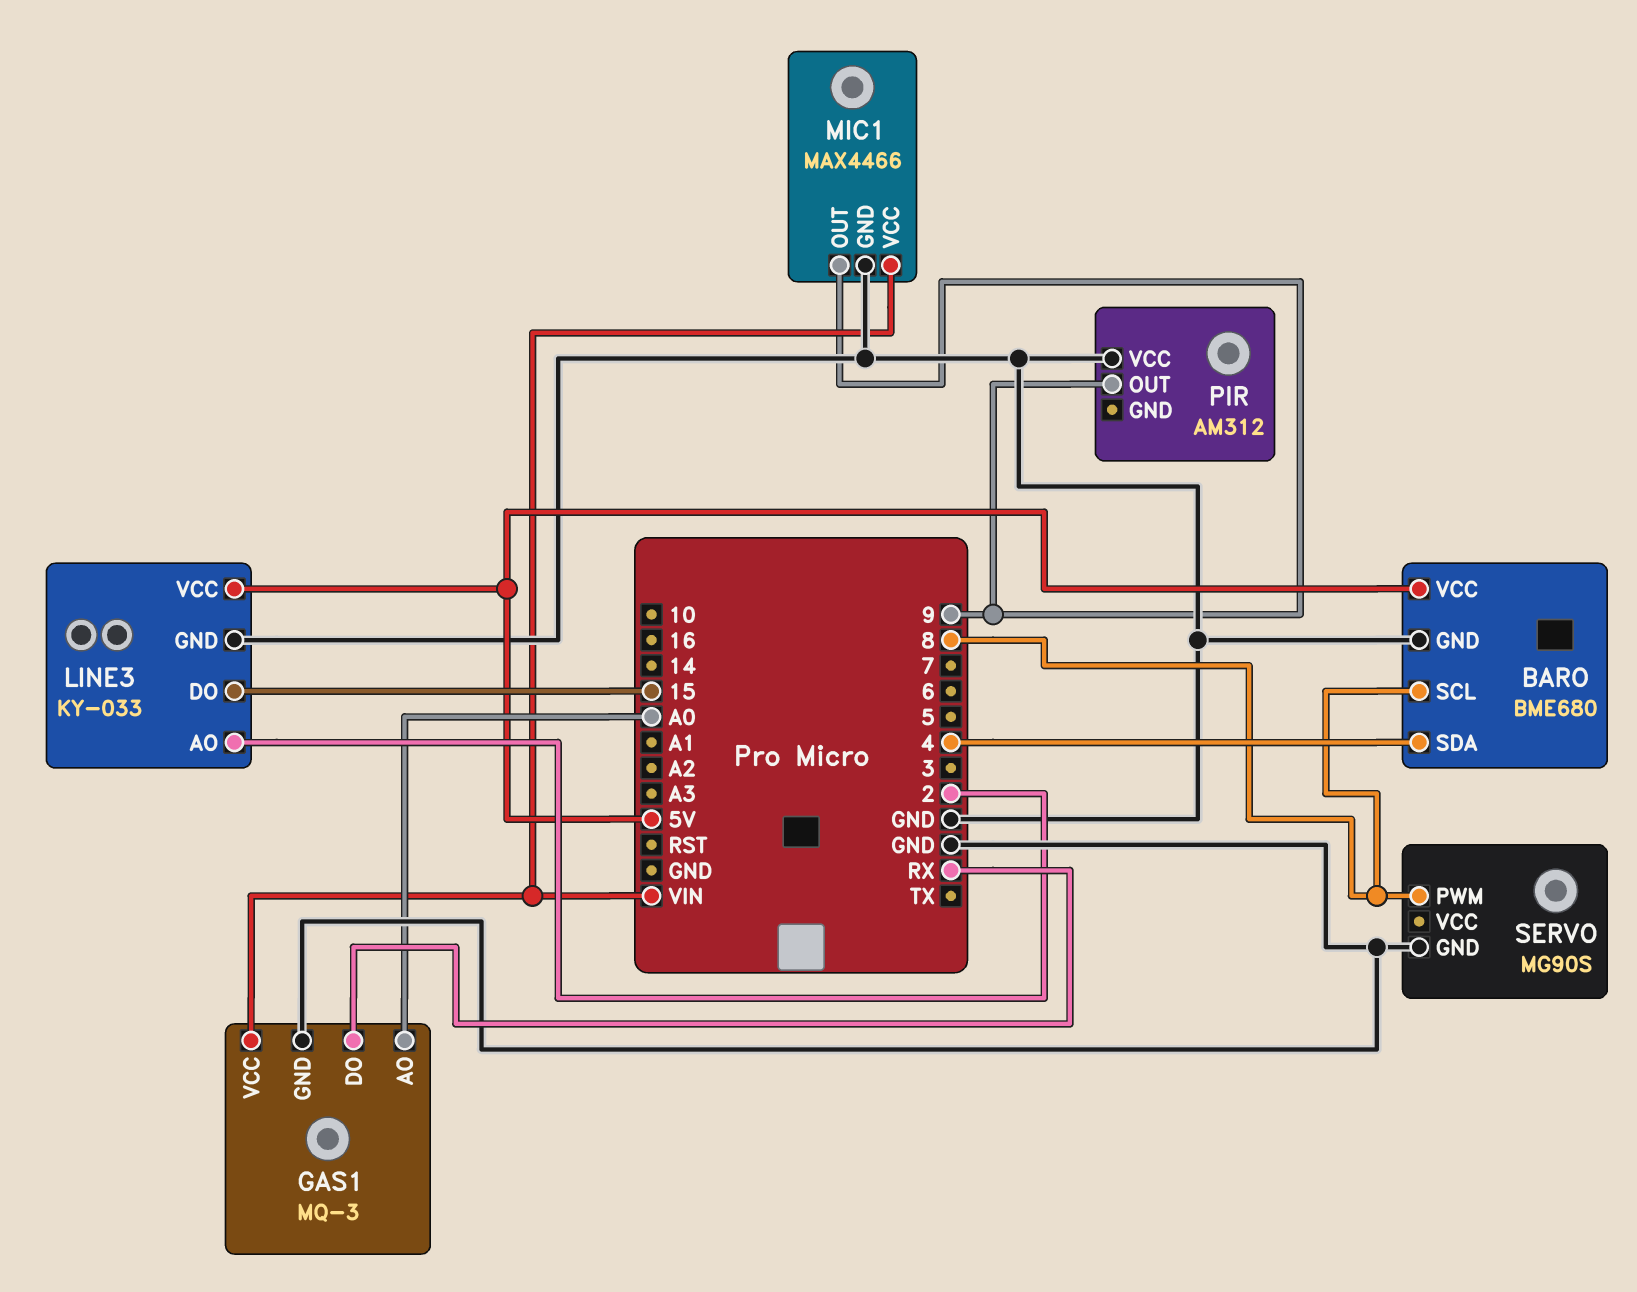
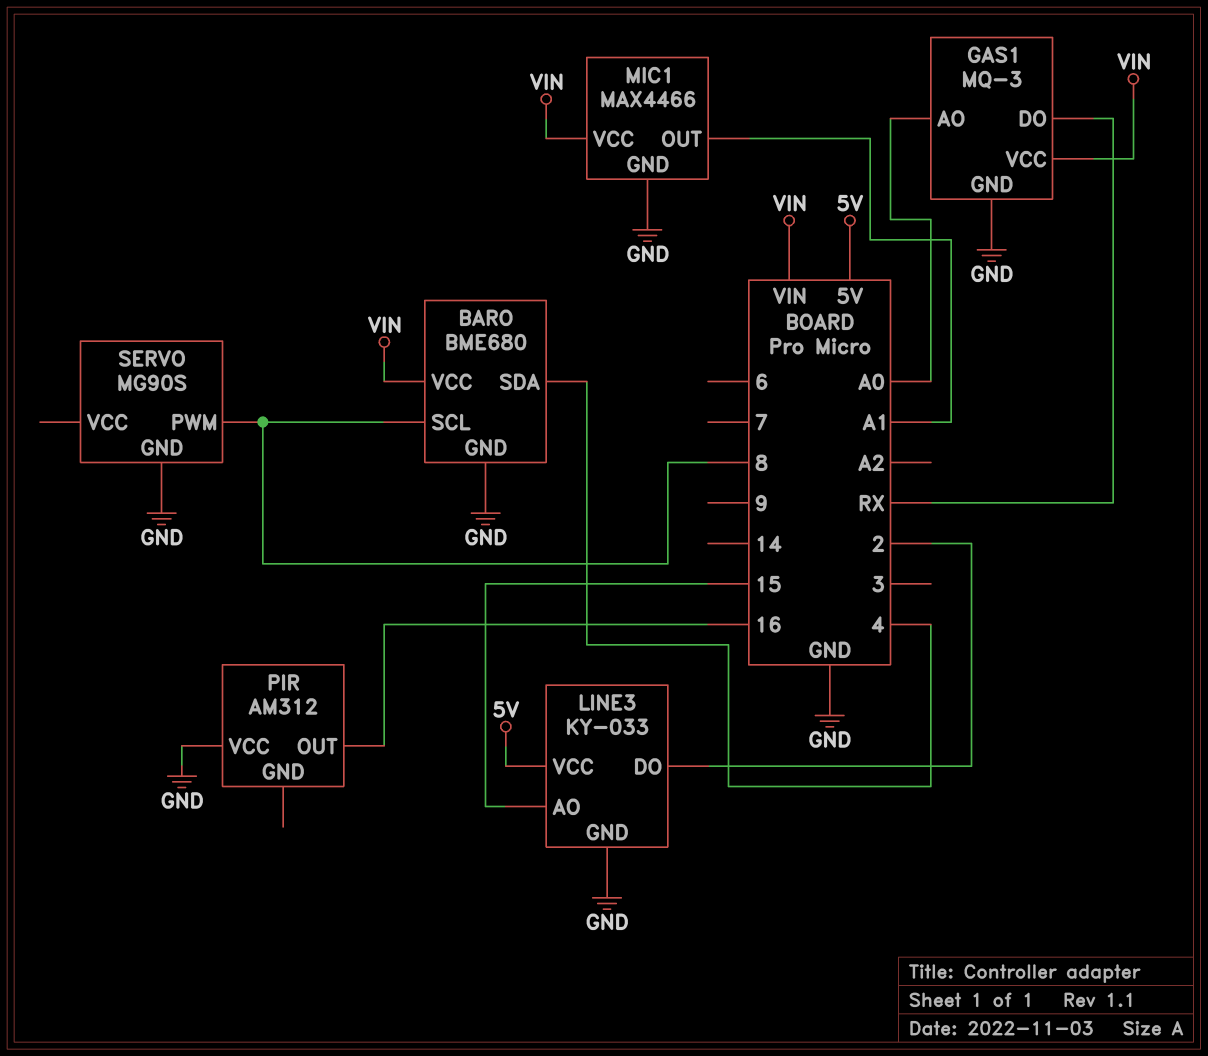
BARO pin VCC: 5V -> VIN
LINE3 pin AO: 2 -> 15
LINE3 pin DO: 15 -> 2
MIC1 pin OUT: 9 -> A1
PIR pin OUT: 9 -> 16

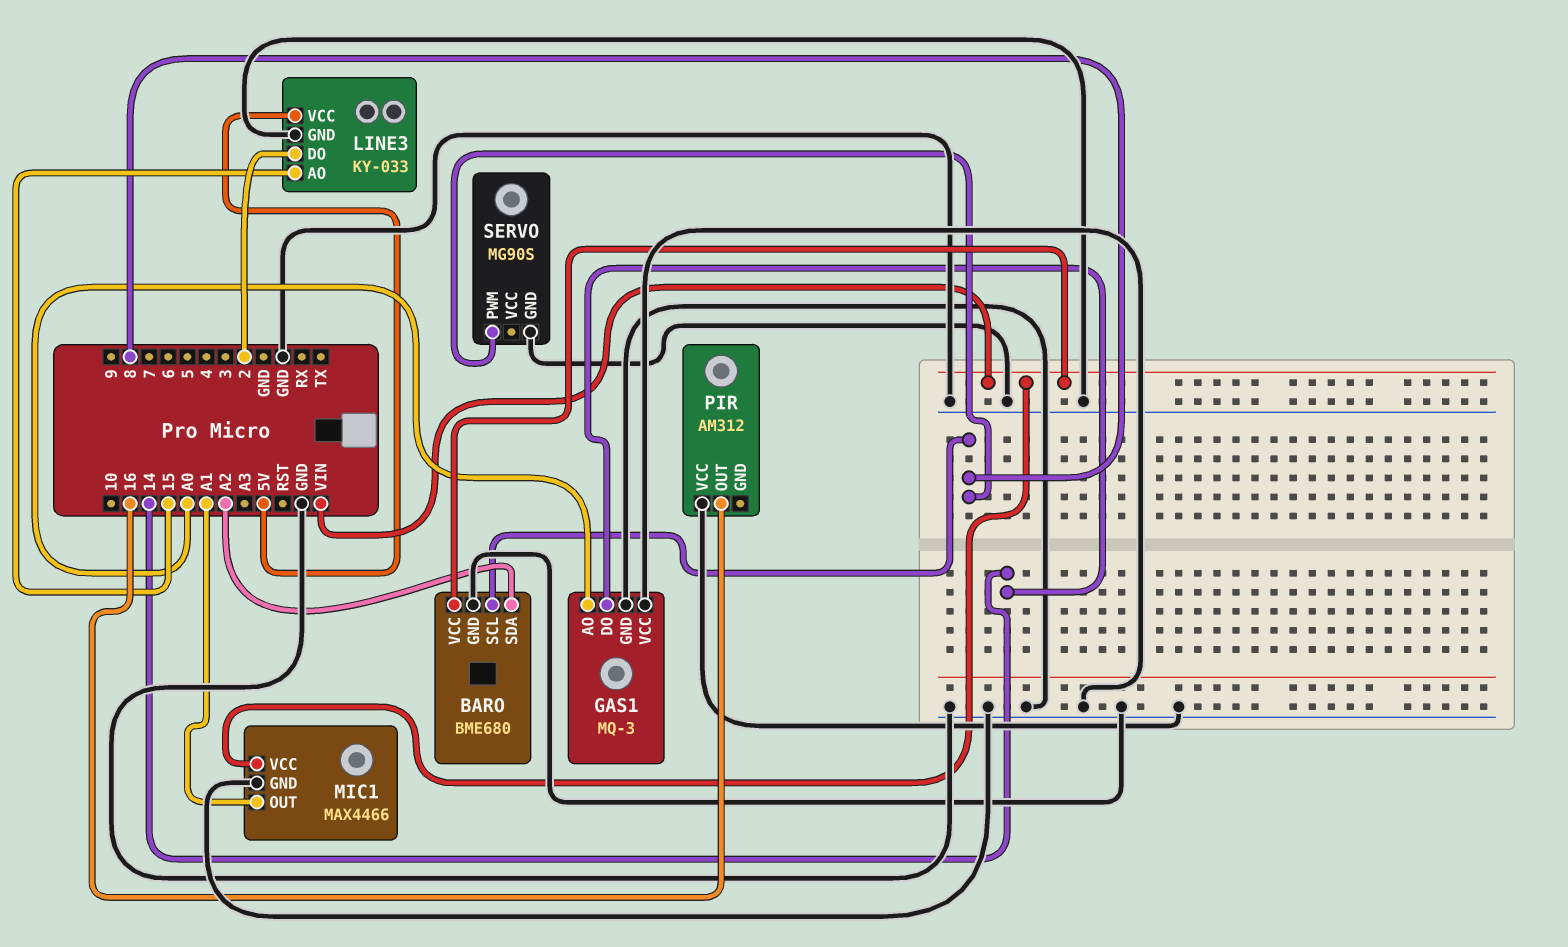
BARO pin SDA: 4 -> A2
GAS1 pin DO: RX -> 14
GAS1 pin VCC: VIN -> GND

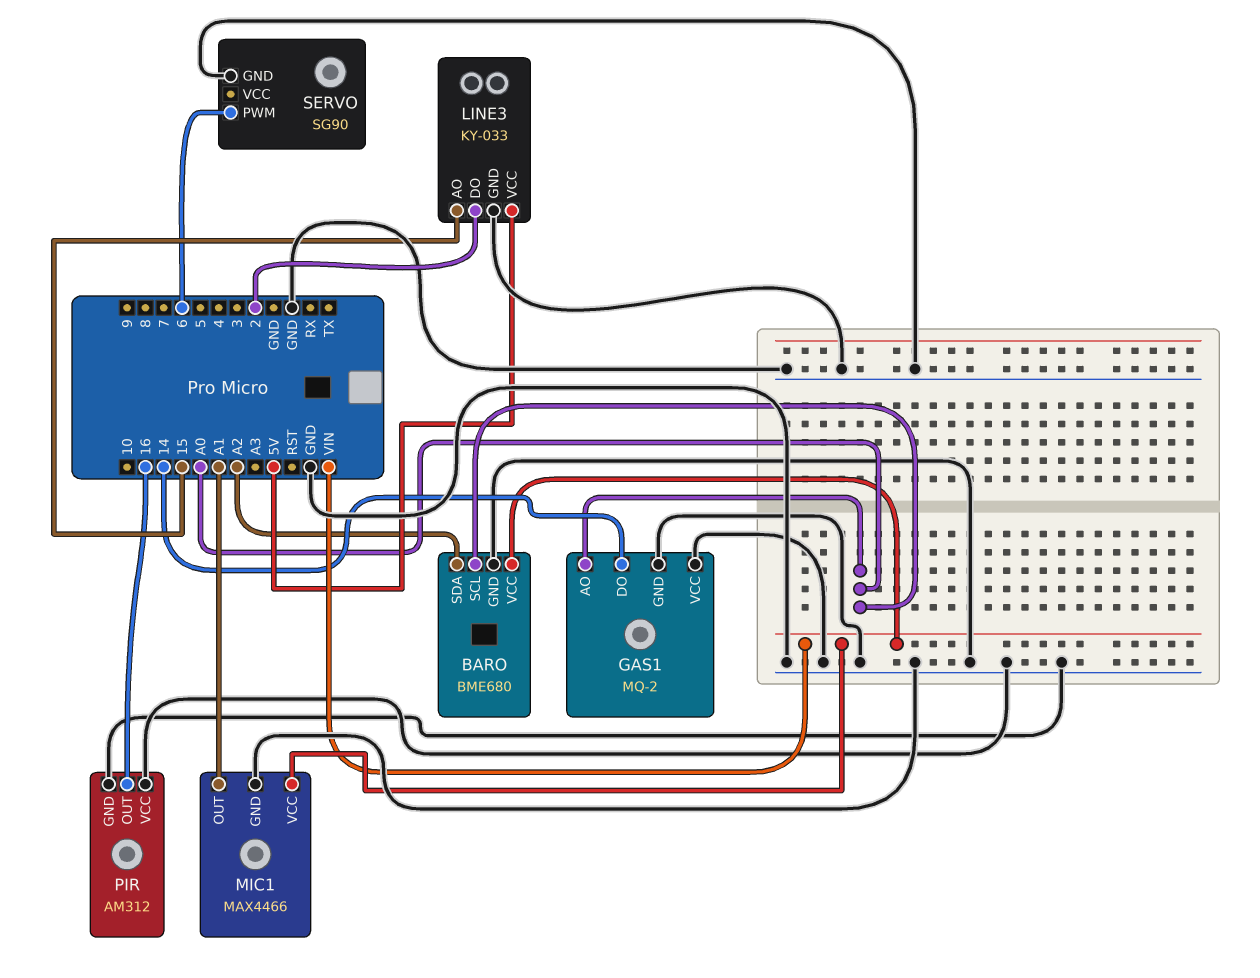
BARO pin SCL: 8 -> A0
GAS1: MQ-3 -> MQ-2
PIR pin GND: none -> GND
SERVO: MG90S -> SG90
SERVO pin PWM: 8 -> 6

